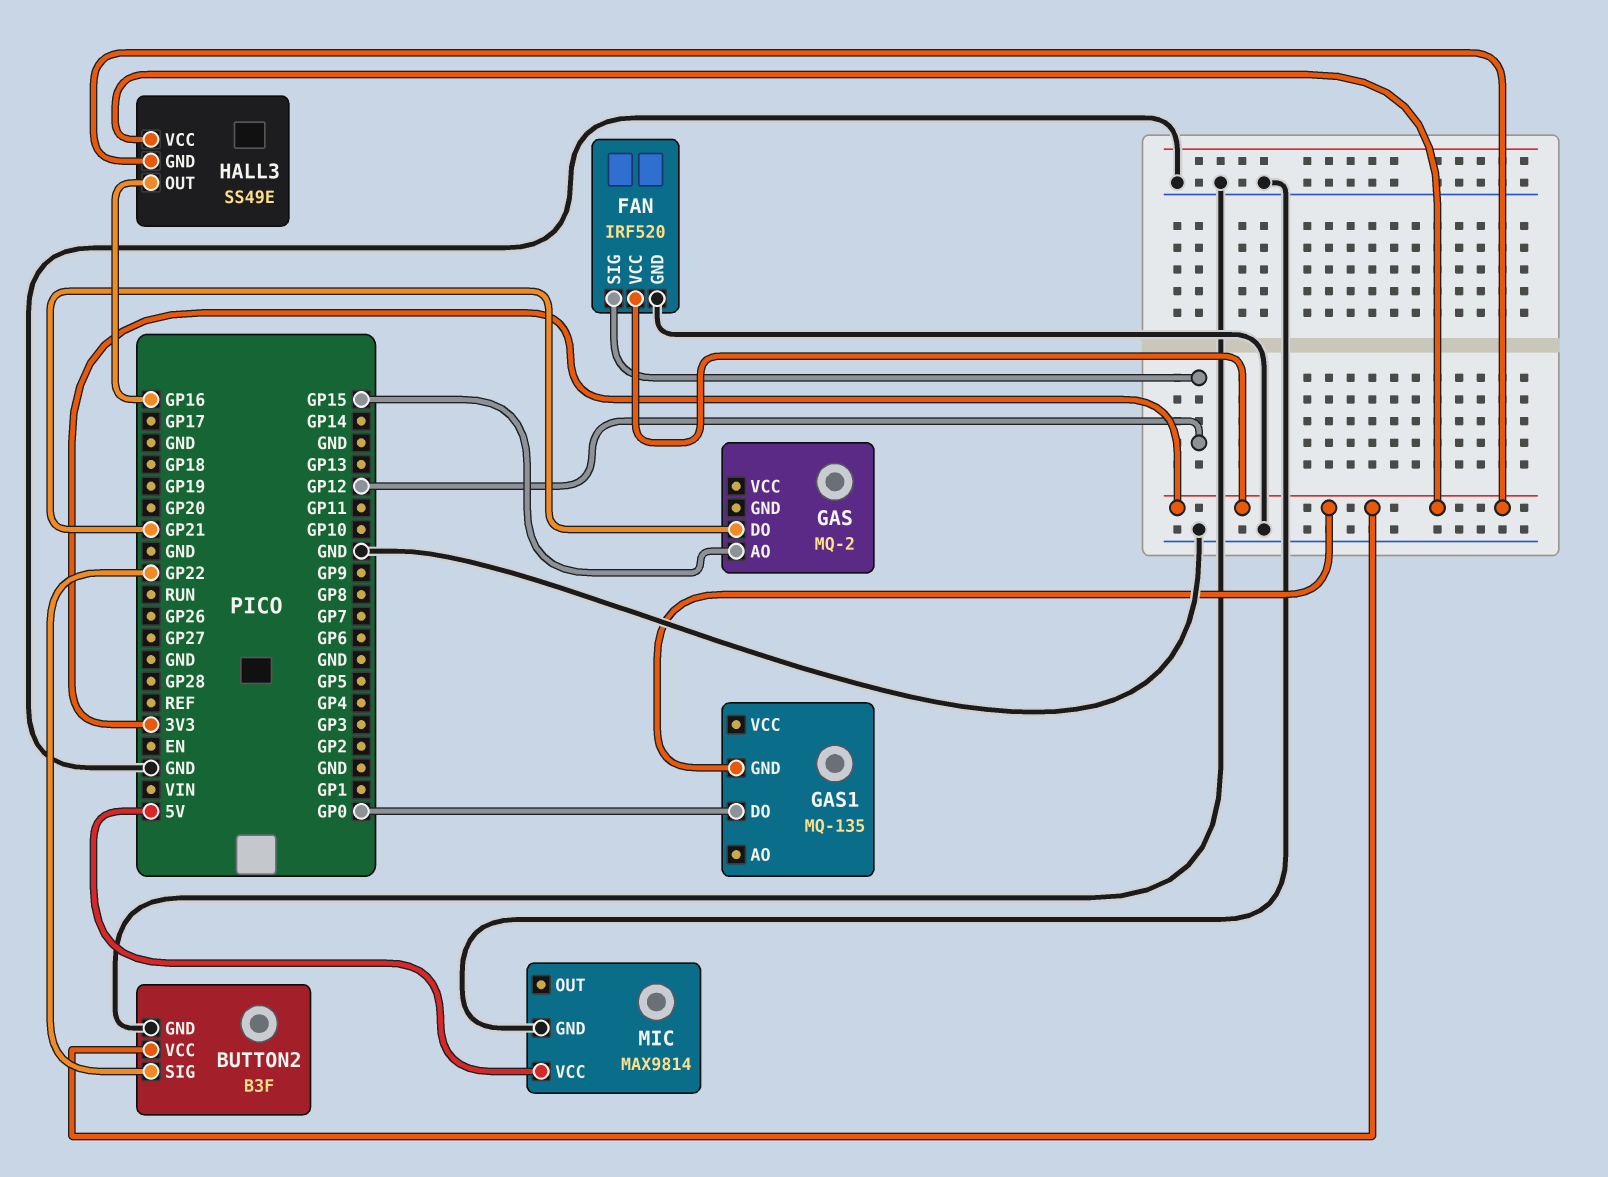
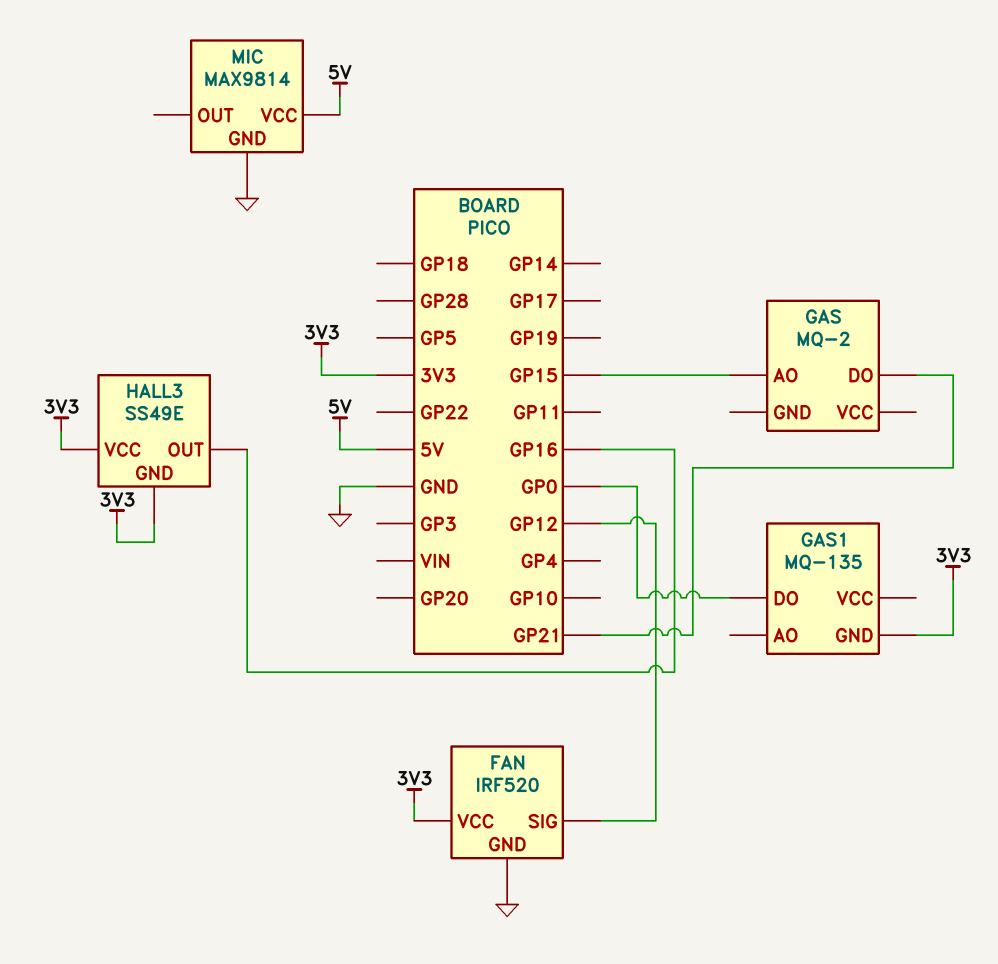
BUTTON2: B3F -> none
BUTTON2 pin GND: GND -> none
BUTTON2 pin SIG: GP22 -> none
BUTTON2 pin VCC: 3V3 -> none

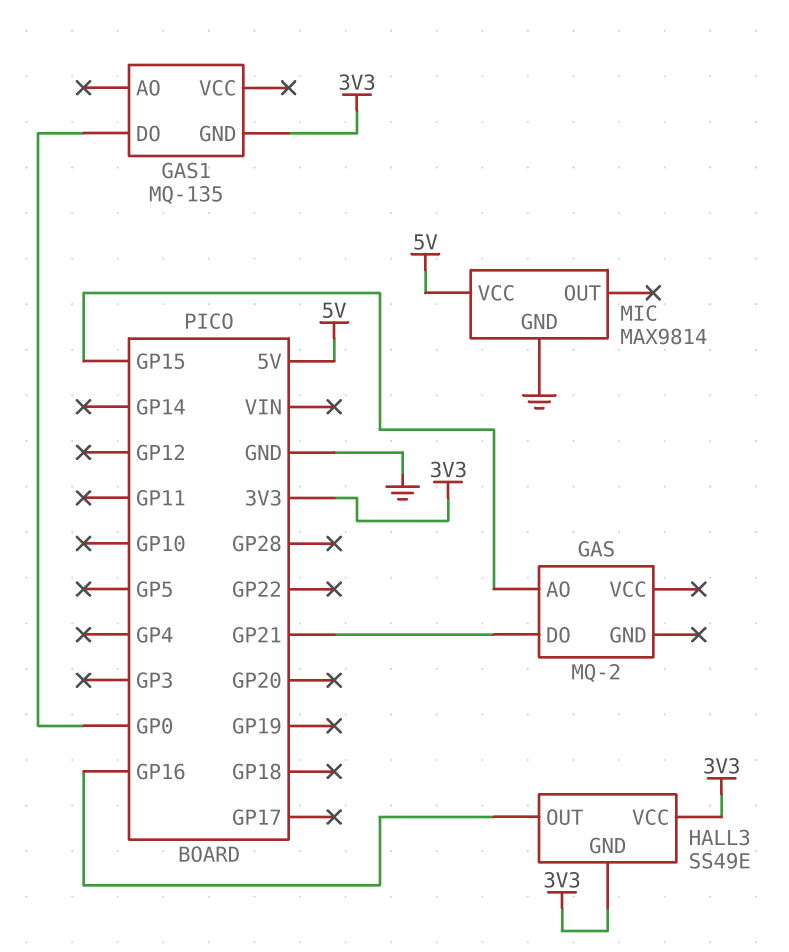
FAN: IRF520 -> none
FAN pin GND: GND -> none
FAN pin SIG: GP12 -> none
FAN pin VCC: 3V3 -> none

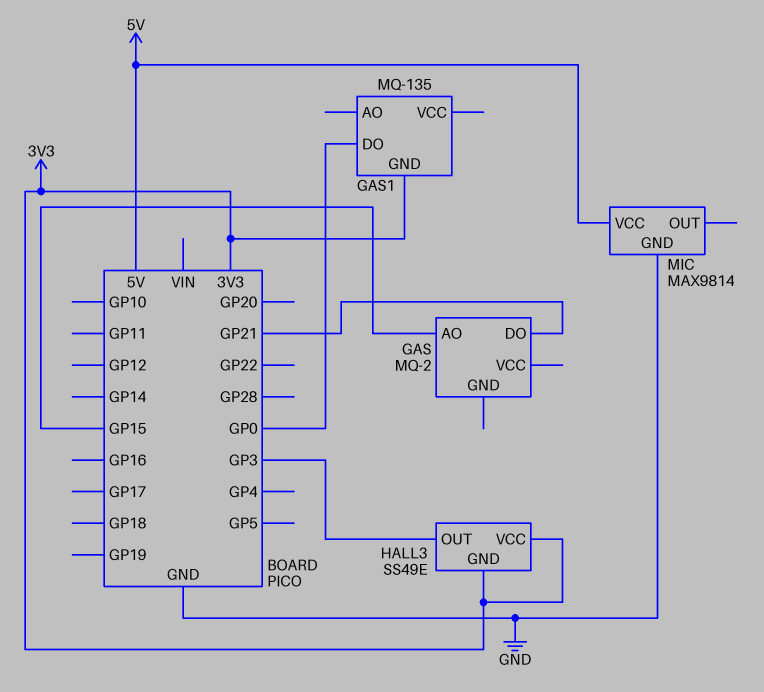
HALL3 pin OUT: GP16 -> GP3

